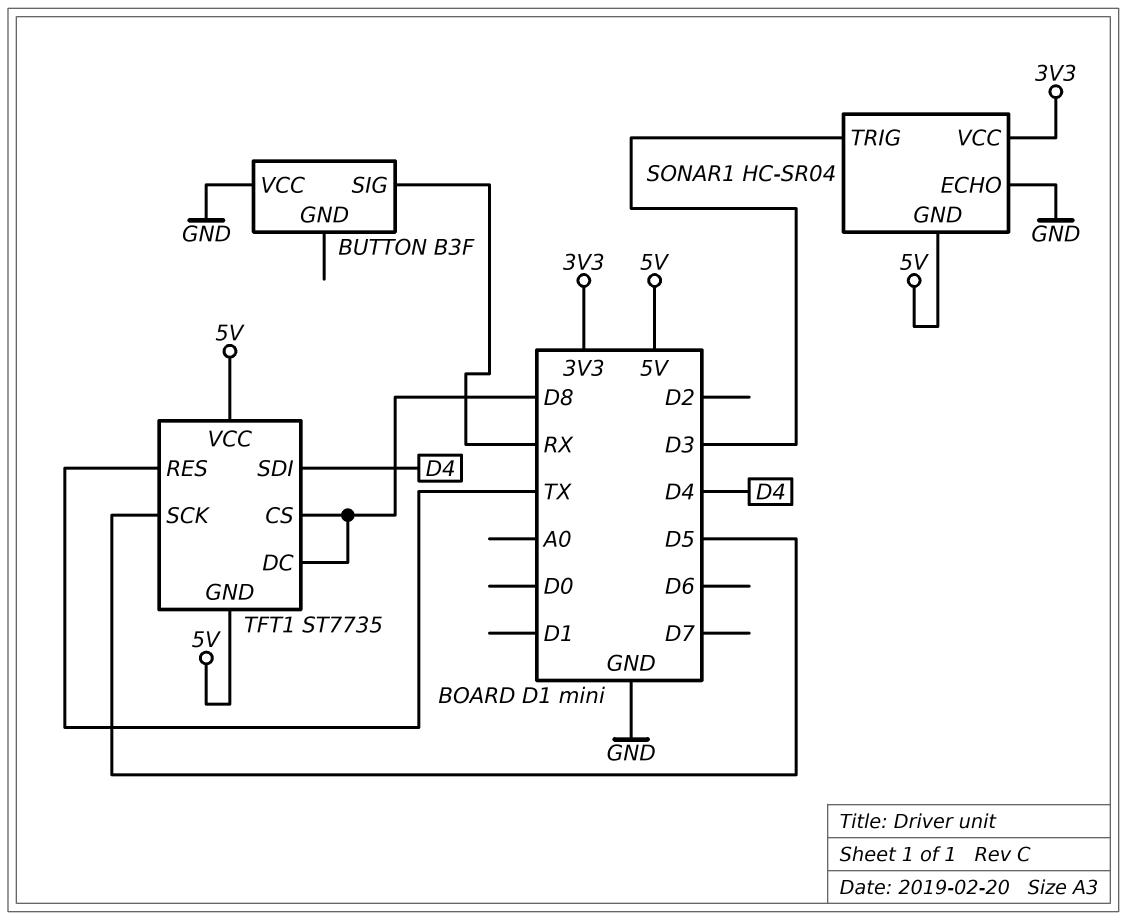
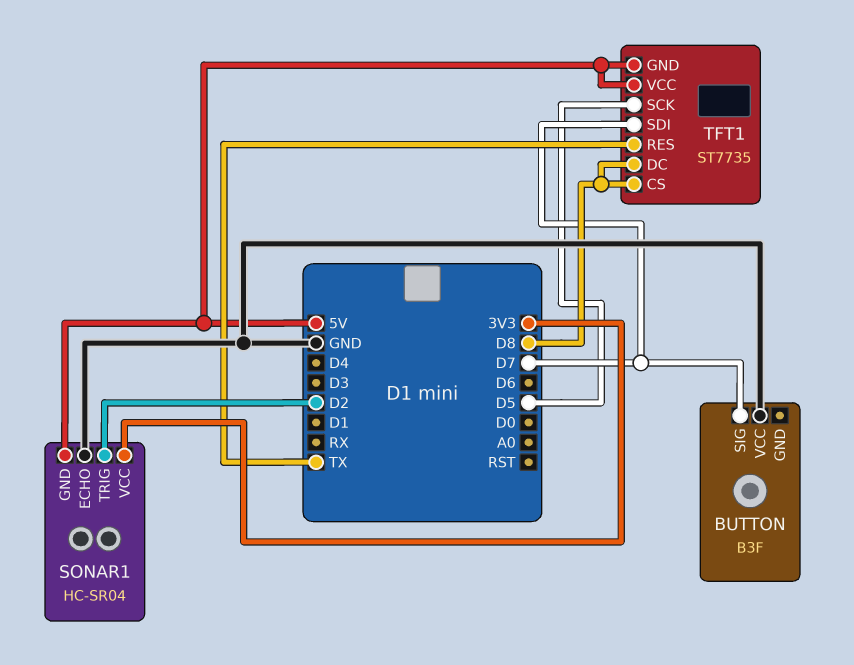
BUTTON pin SIG: RX -> D7
SONAR1 pin TRIG: D3 -> D2
TFT1 pin SDI: D4 -> D7

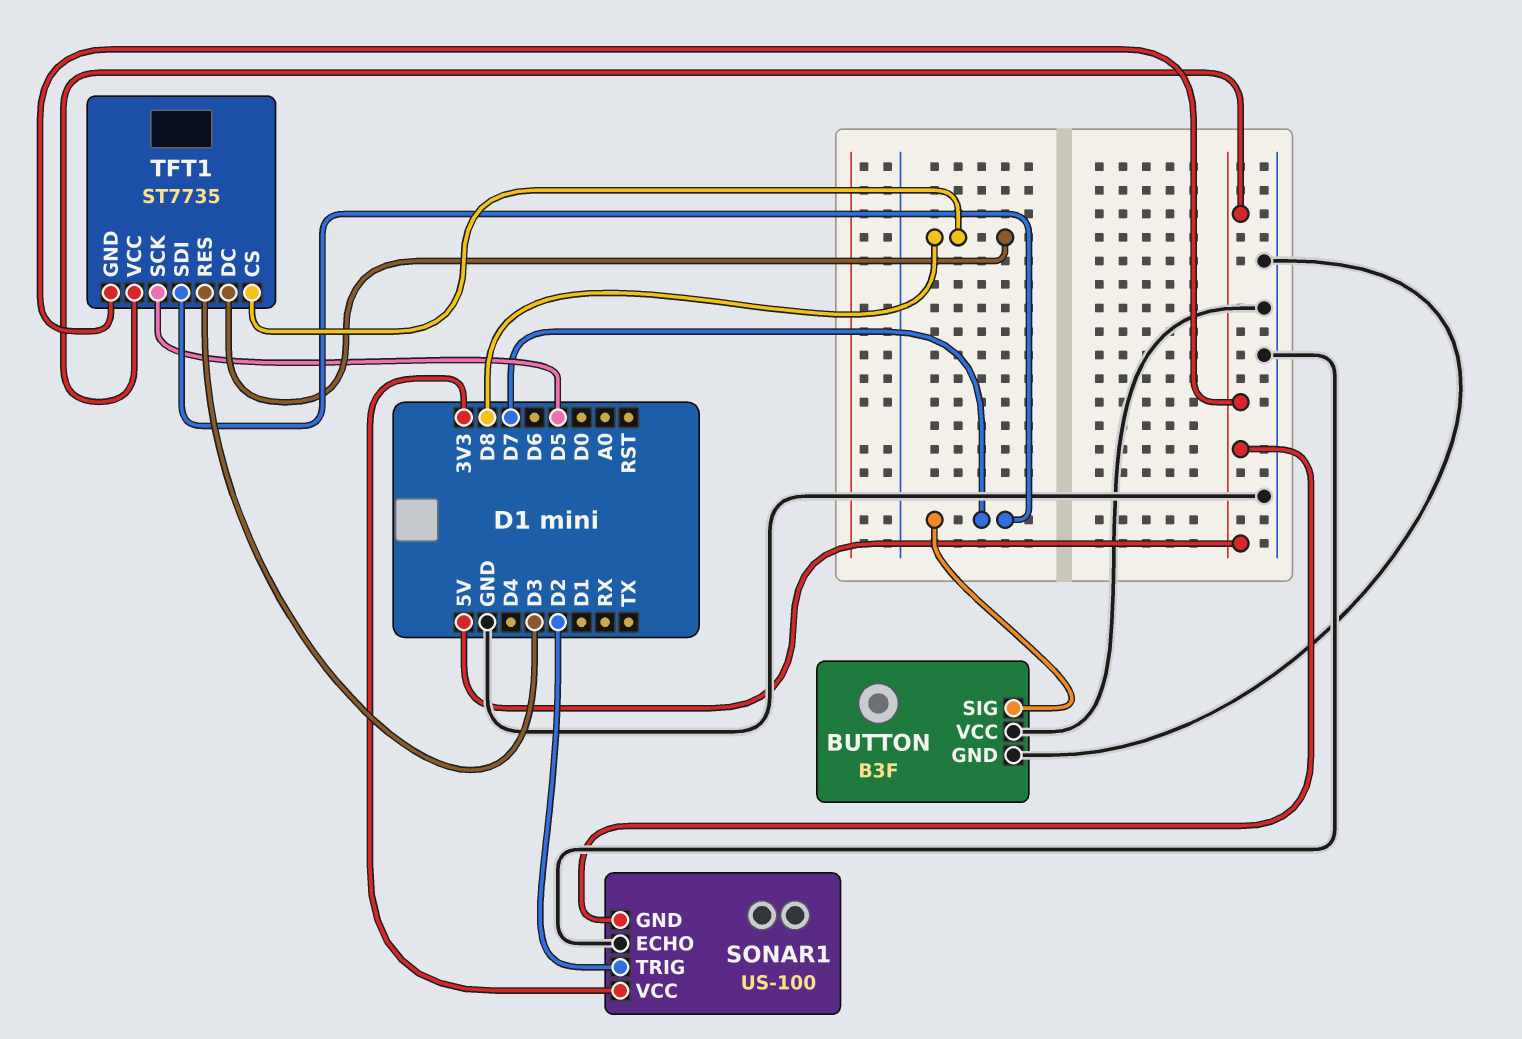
BUTTON pin GND: none -> GND
SONAR1: HC-SR04 -> US-100
TFT1 pin RES: TX -> D3

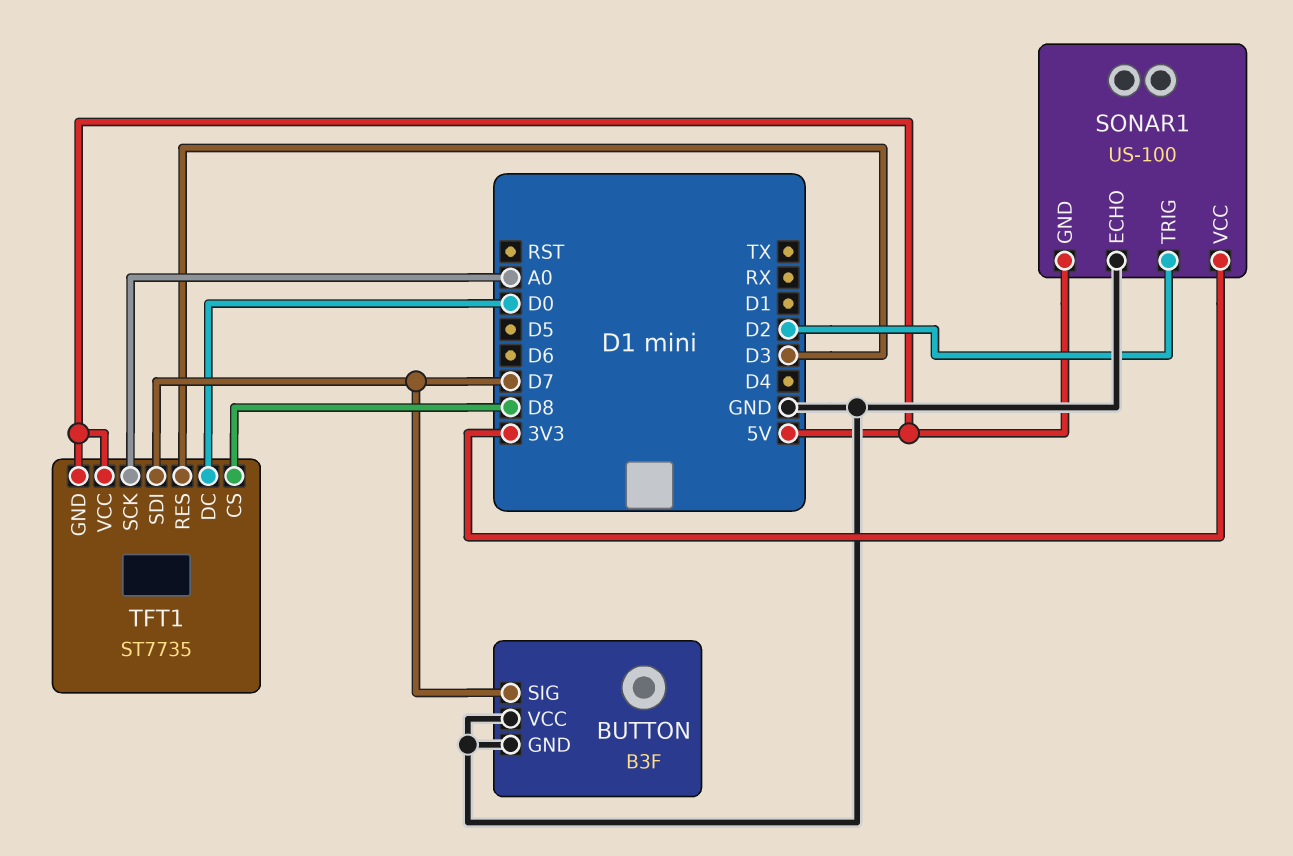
TFT1 pin DC: D8 -> D0
TFT1 pin SCK: D5 -> A0

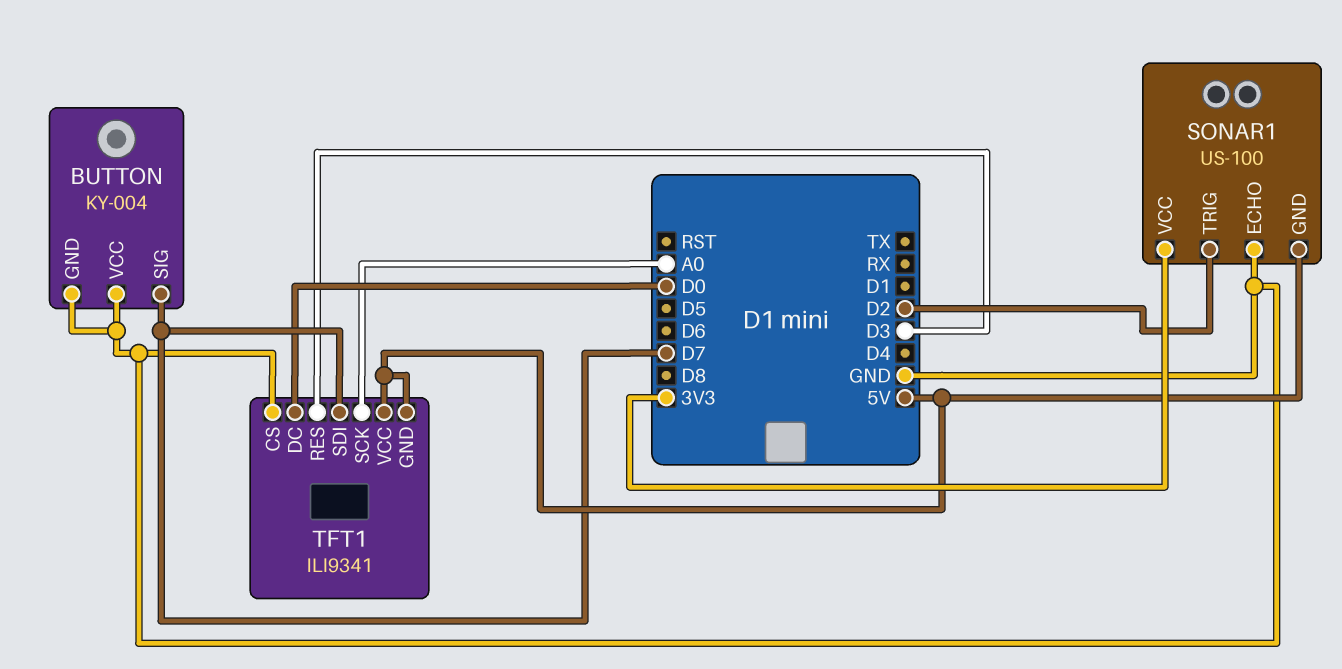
BUTTON: B3F -> KY-004
TFT1: ST7735 -> ILI9341
TFT1 pin CS: D8 -> GND

